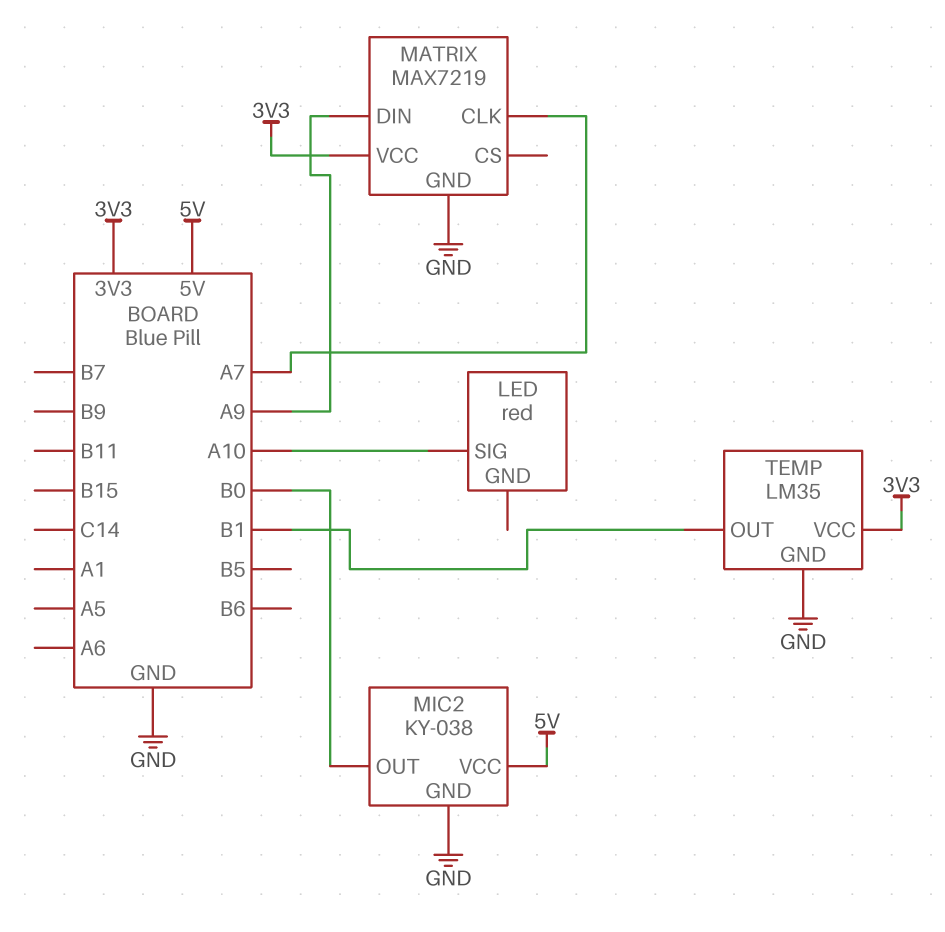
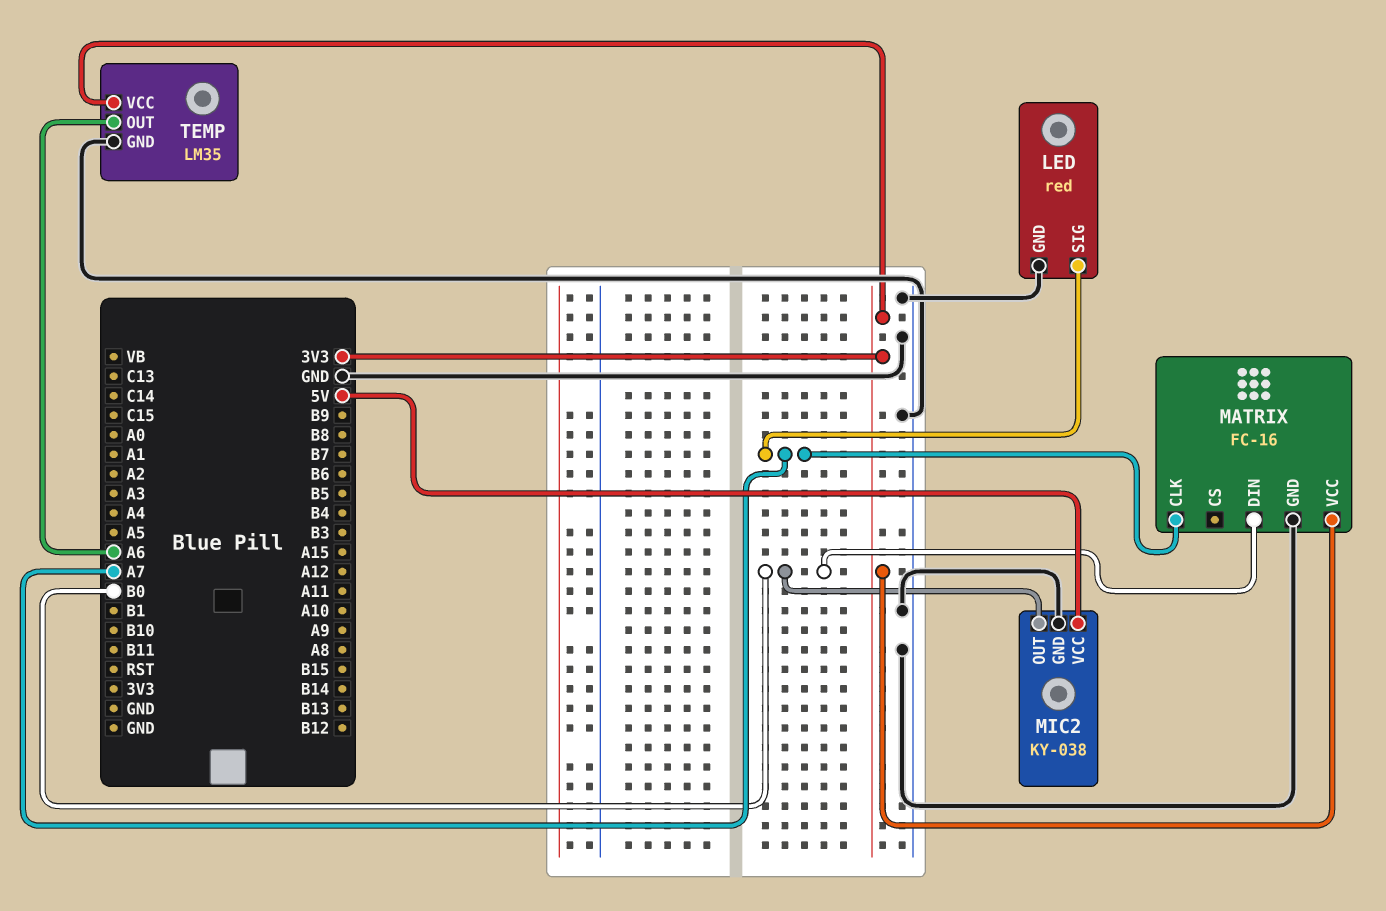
LED pin GND: none -> GND
LED pin SIG: A10 -> A7
MATRIX: MAX7219 -> FC-16
MATRIX pin DIN: A9 -> B0
TEMP pin OUT: B1 -> A6

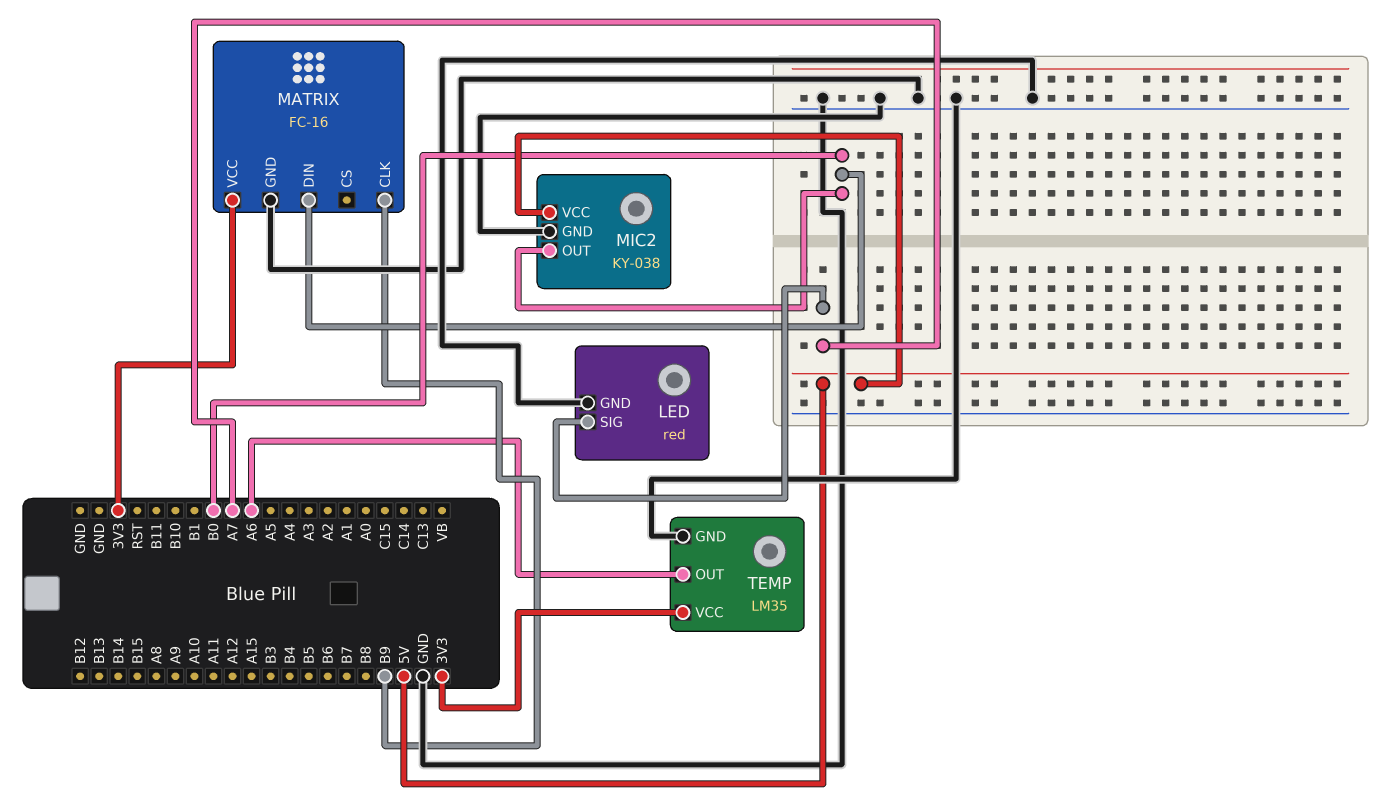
MATRIX pin CLK: A7 -> B9

